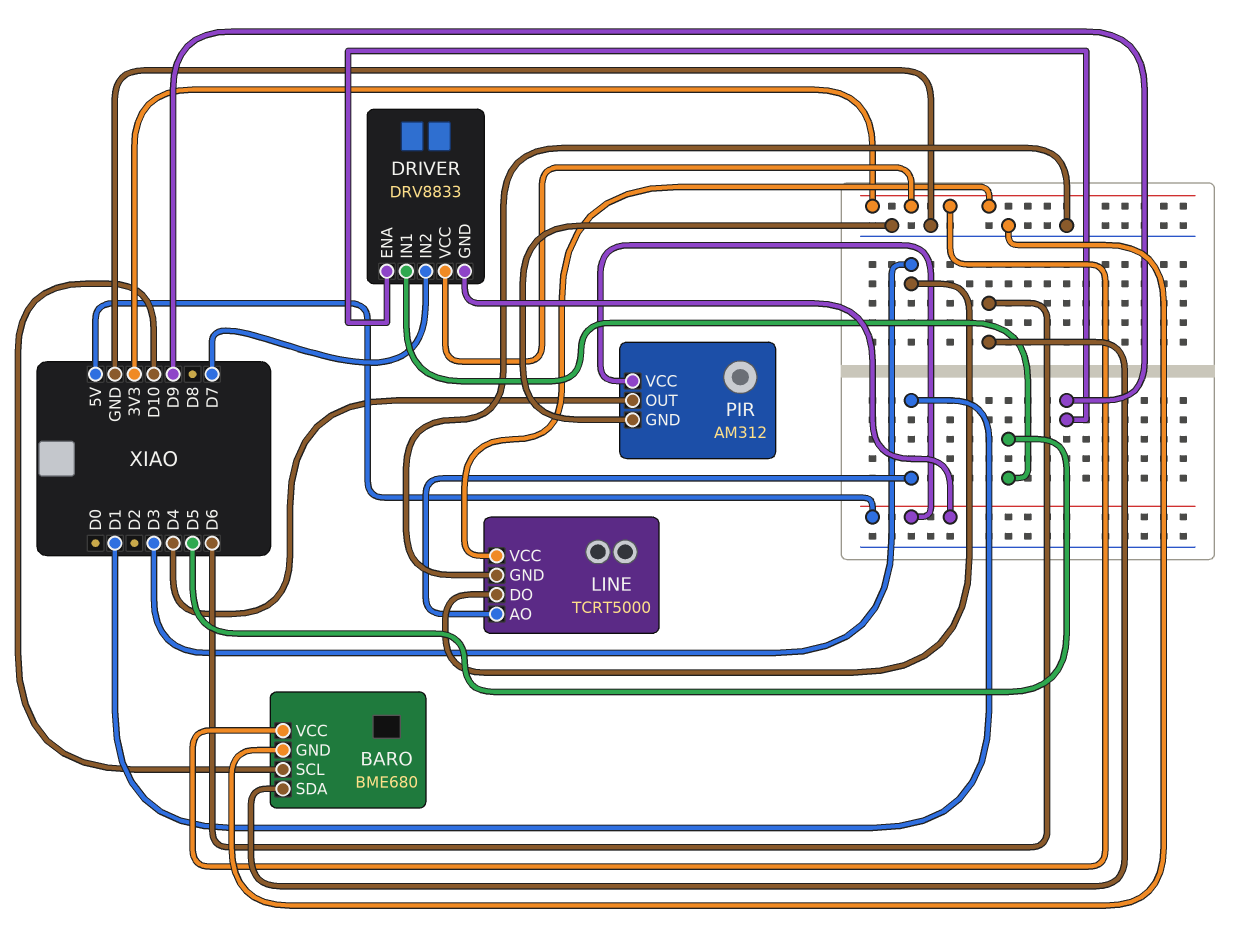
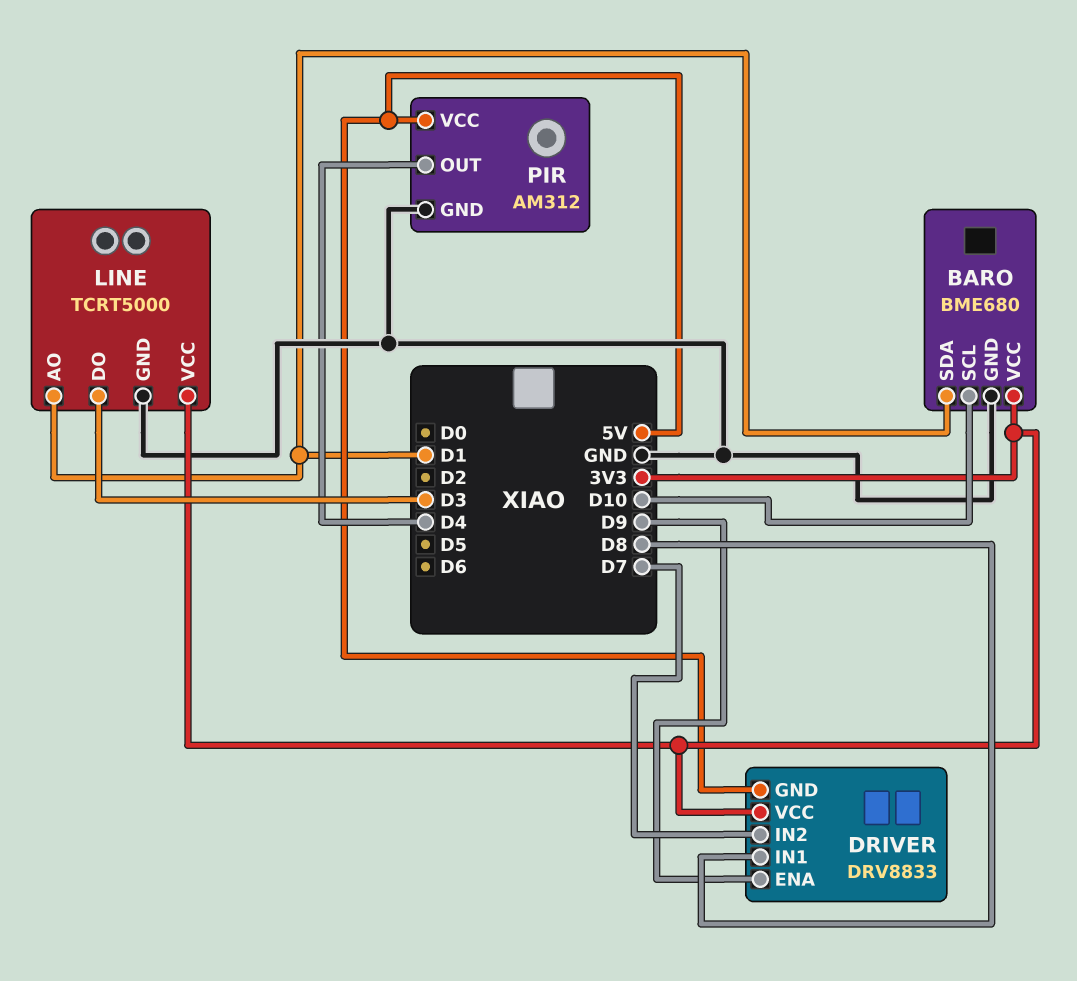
BARO pin SDA: D6 -> D1
DRIVER pin IN1: D5 -> D8

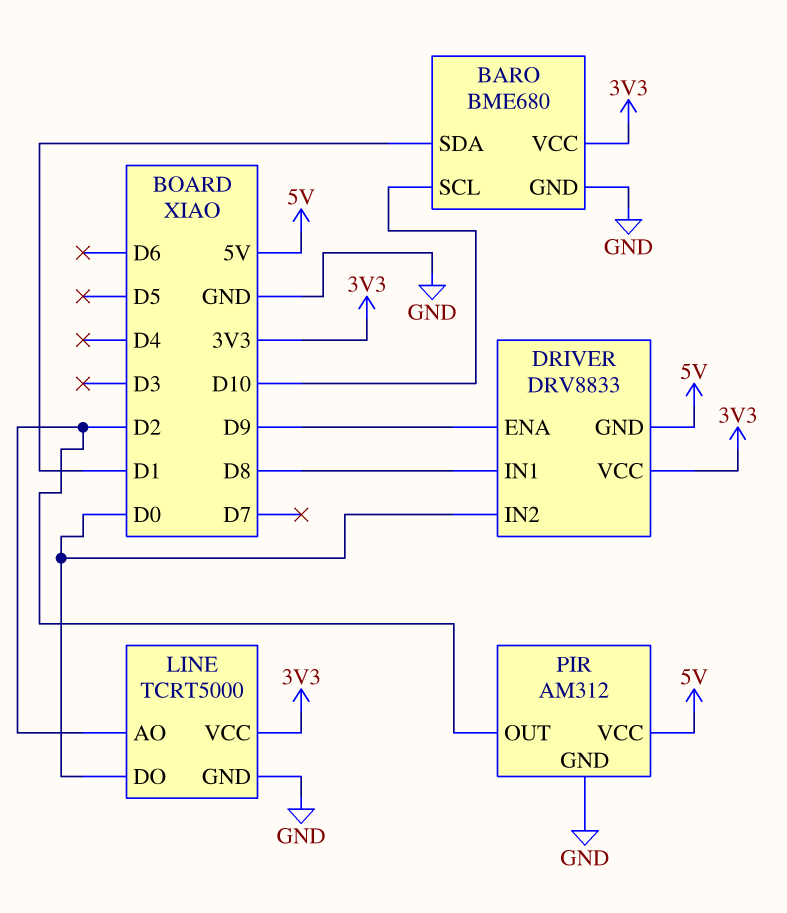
DRIVER pin IN2: D7 -> D0
LINE pin AO: D1 -> D2
LINE pin DO: D3 -> D0
PIR pin OUT: D4 -> D2

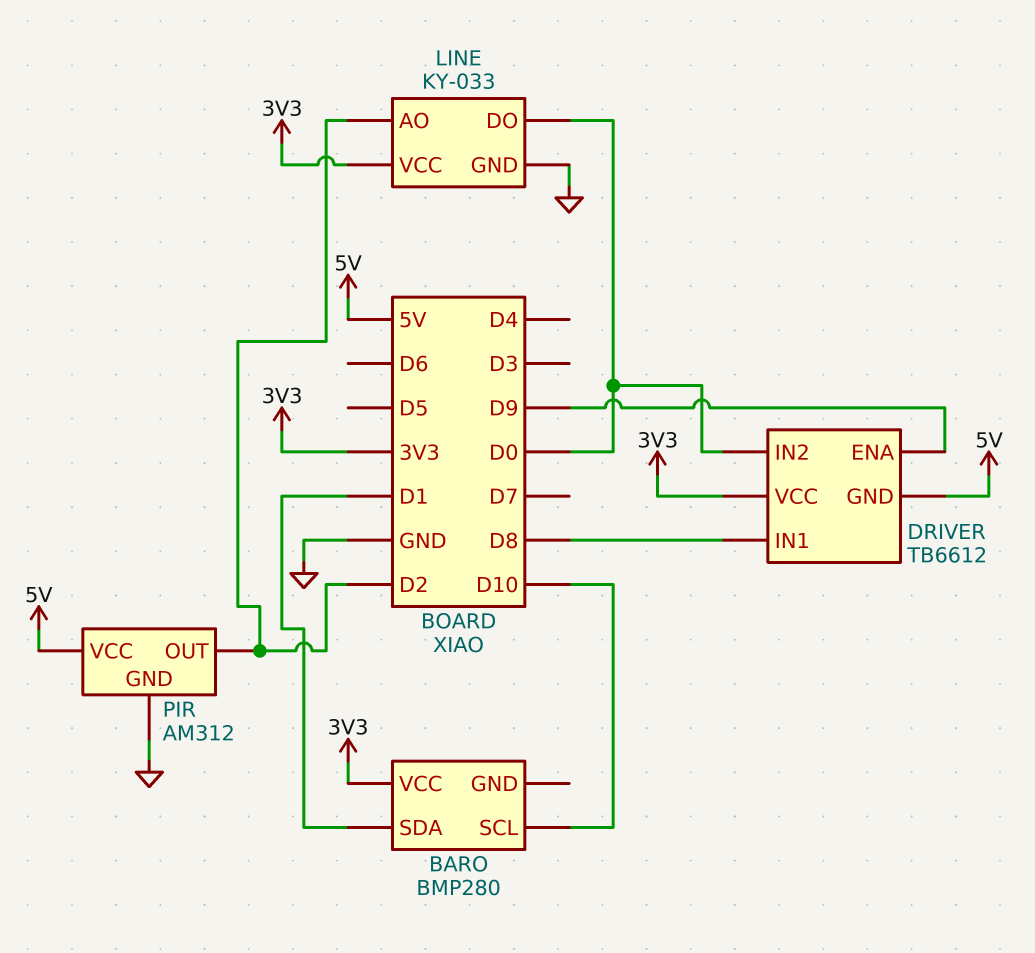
BARO: BME680 -> BMP280
BARO pin GND: GND -> none
DRIVER: DRV8833 -> TB6612
LINE: TCRT5000 -> KY-033

